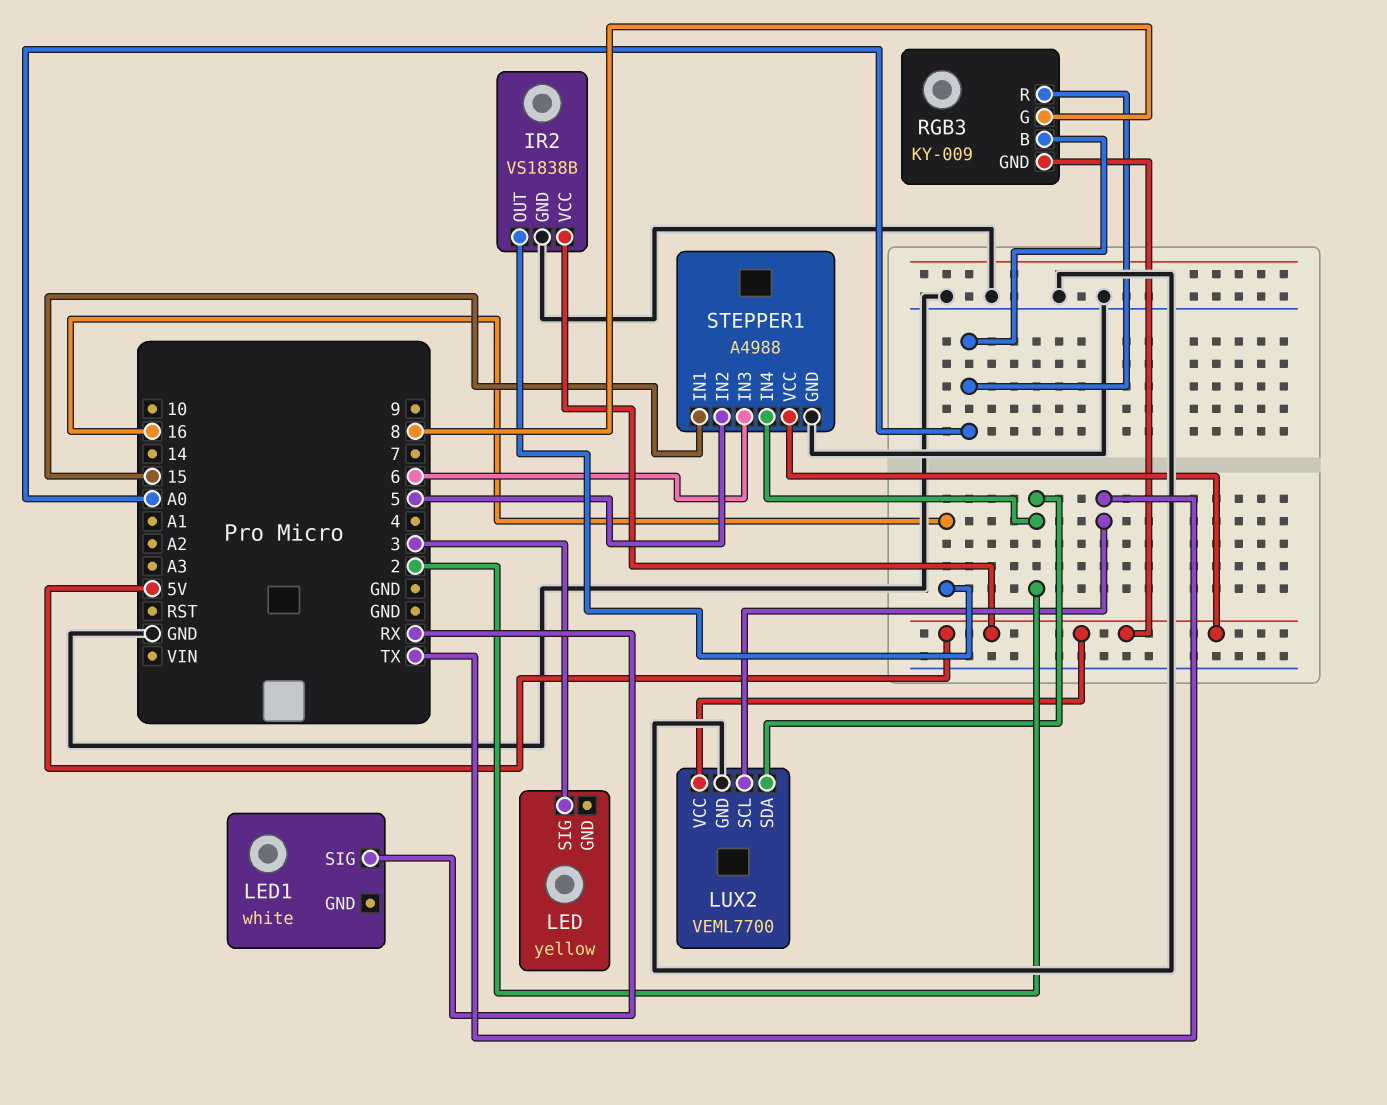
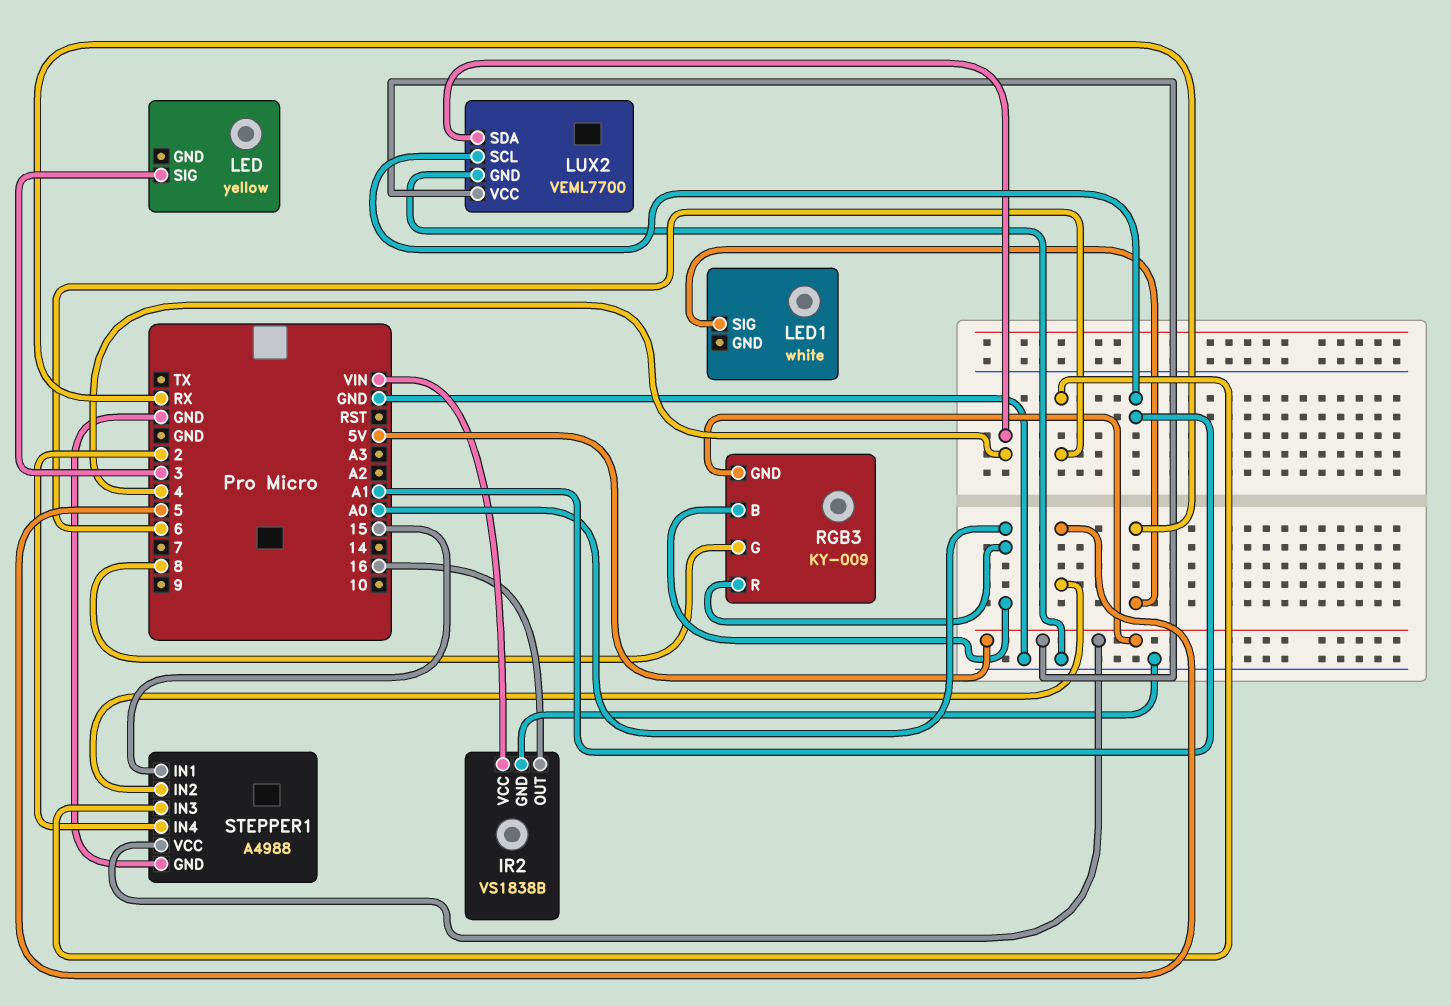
IR2 pin VCC: 5V -> VIN
LUX2 pin SCL: TX -> A1
LUX2 pin SDA: 2 -> 4

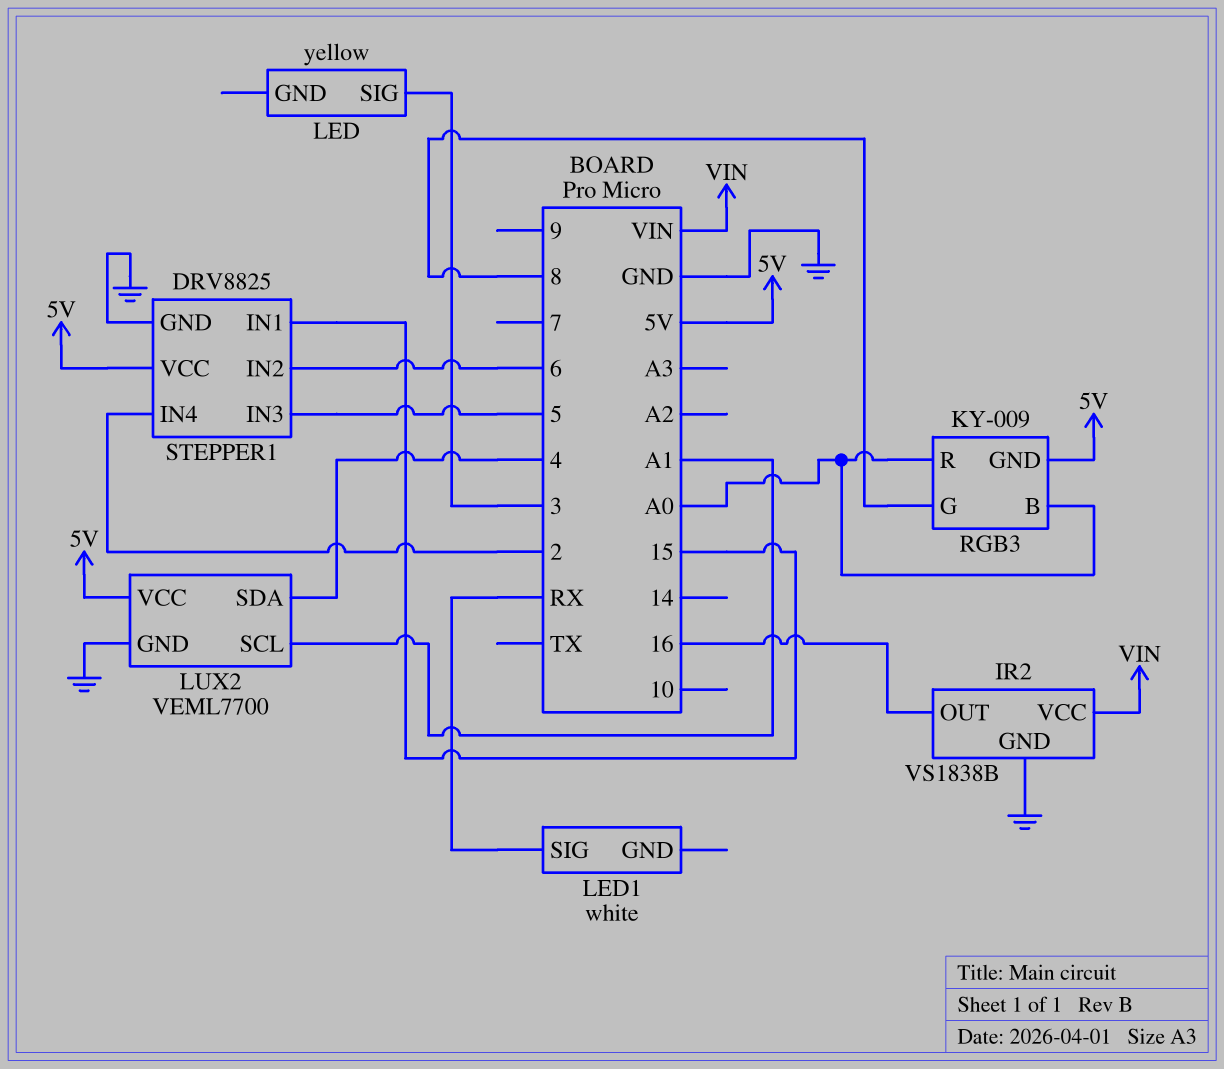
STEPPER1: A4988 -> DRV8825
STEPPER1 pin IN2: 5 -> 6
STEPPER1 pin IN3: 6 -> 5

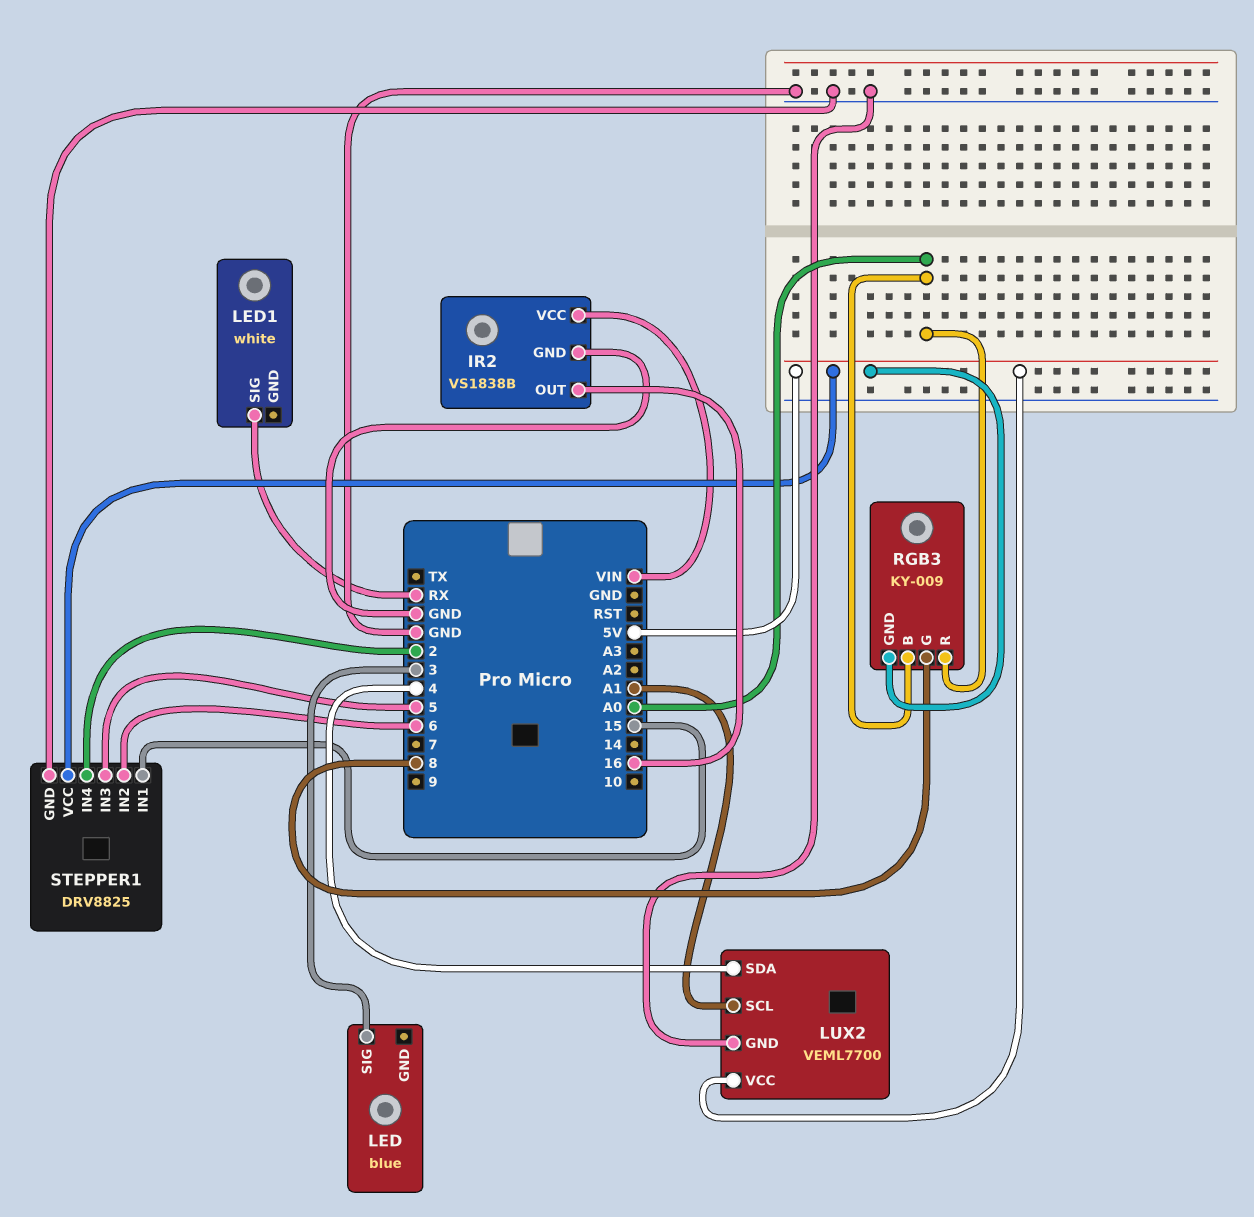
LED: yellow -> blue

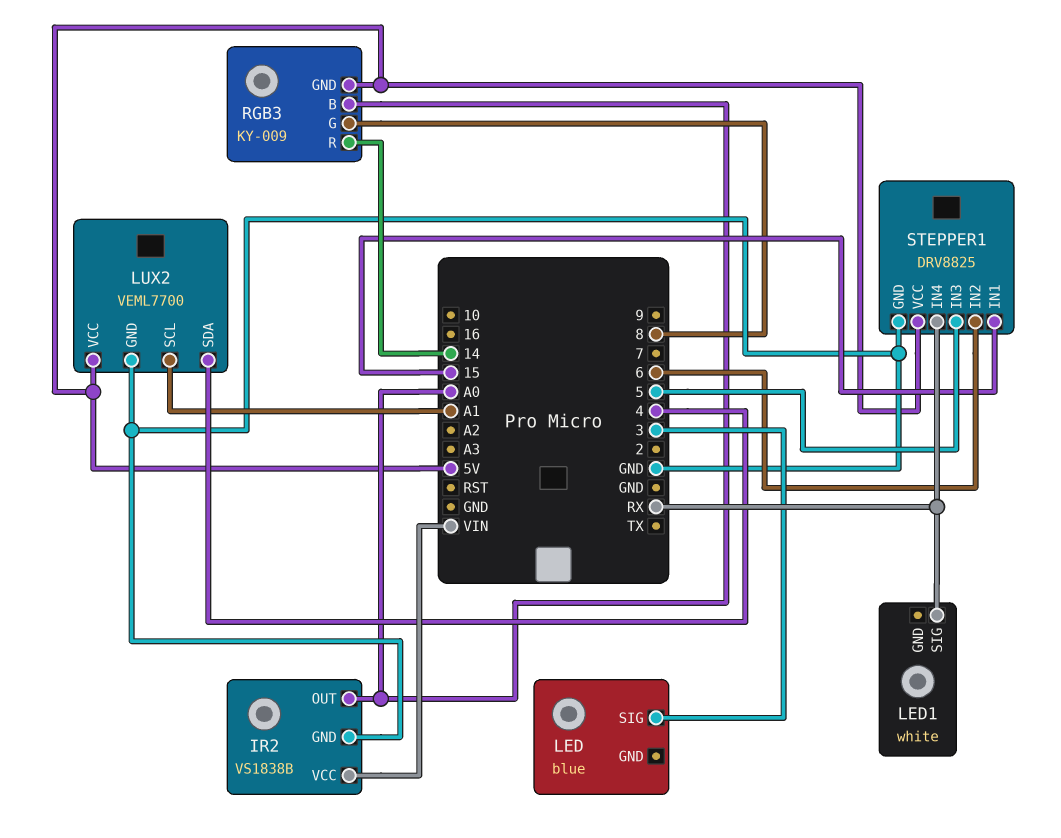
IR2 pin OUT: 16 -> A0
RGB3 pin R: A0 -> 14
STEPPER1 pin IN4: 2 -> RX

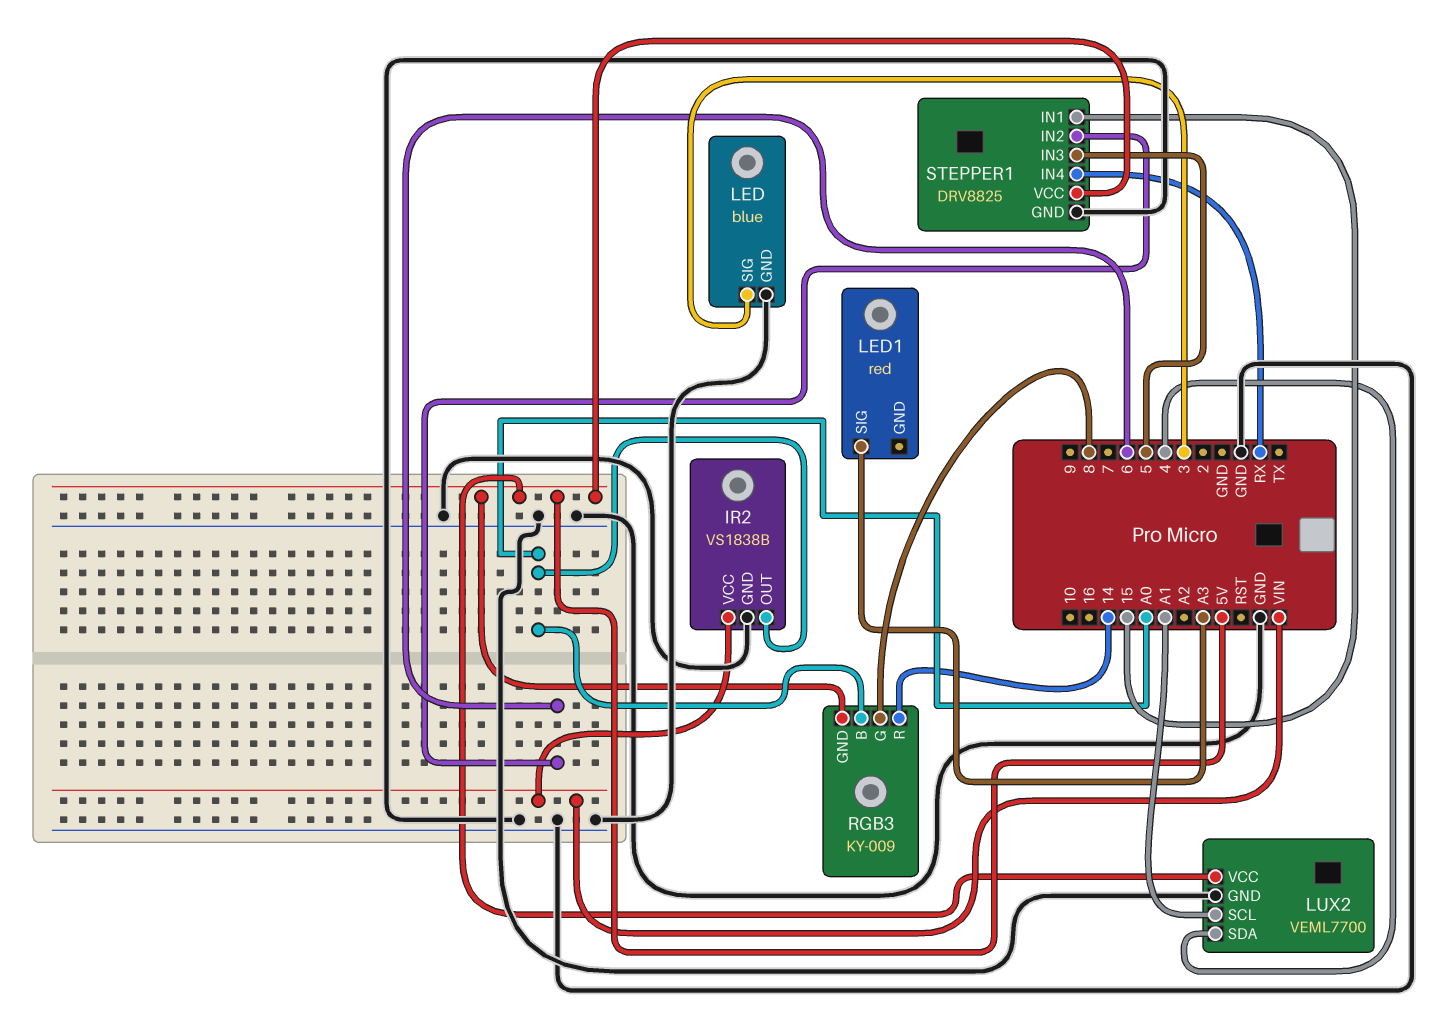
LED pin GND: none -> GND
LED1: white -> red
LED1 pin SIG: RX -> A3

